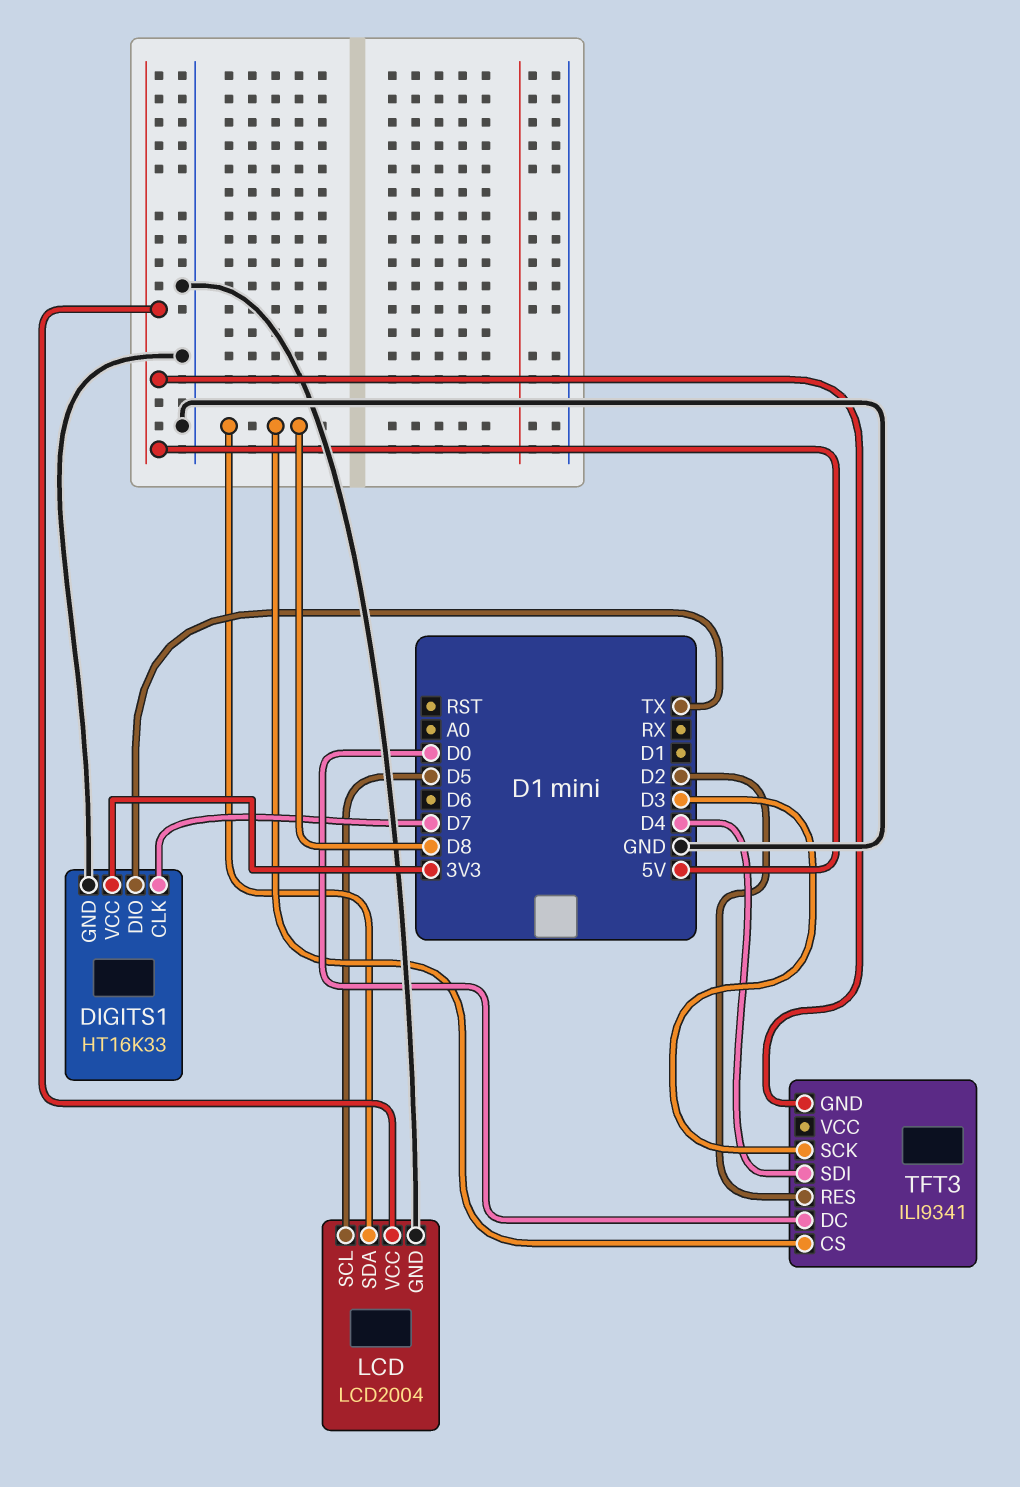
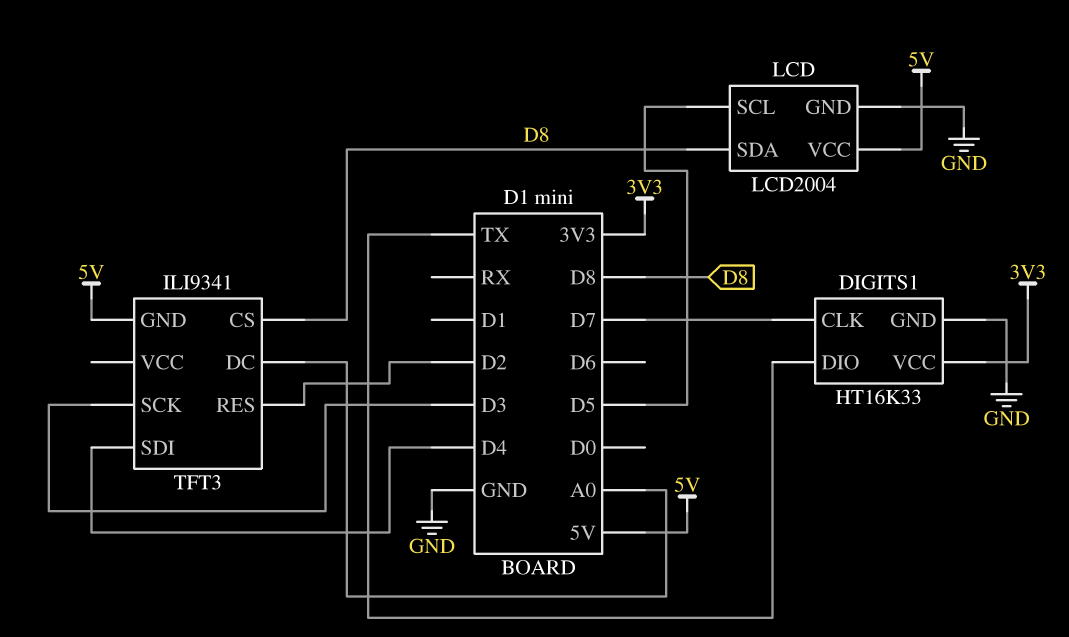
TFT3 pin DC: D0 -> A0

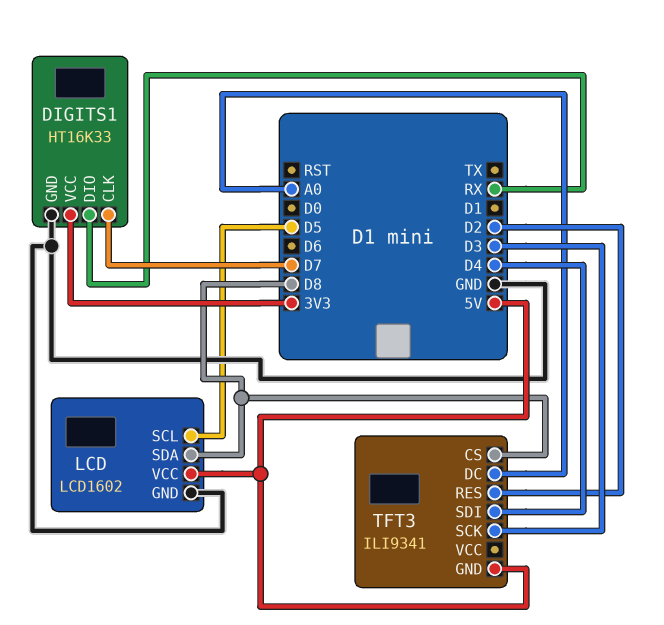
DIGITS1 pin DIO: TX -> RX
LCD: LCD2004 -> LCD1602

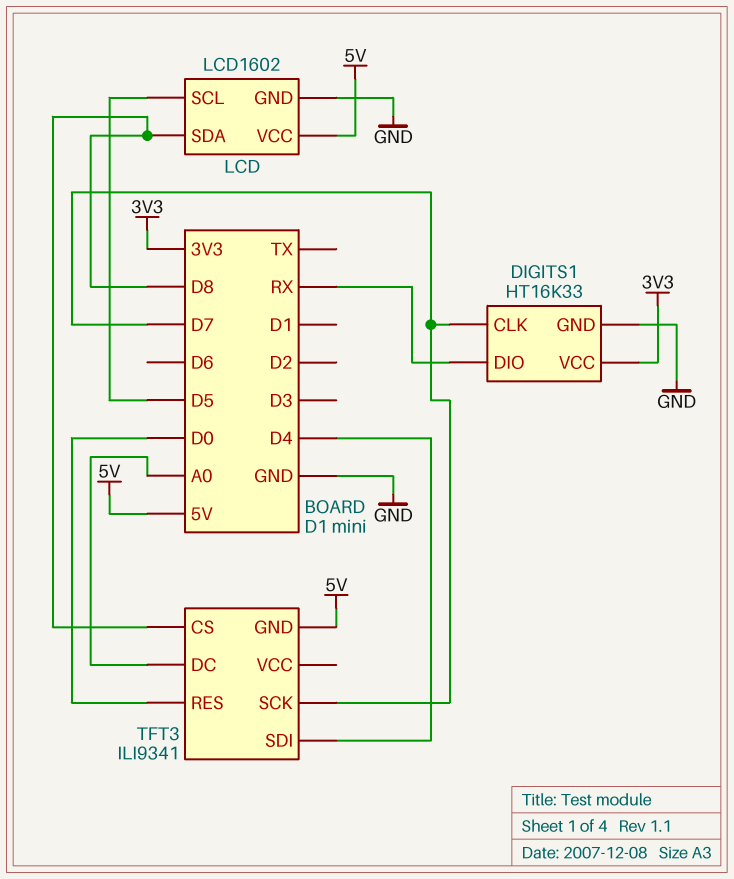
TFT3 pin RES: D2 -> D0
TFT3 pin SCK: D3 -> D7

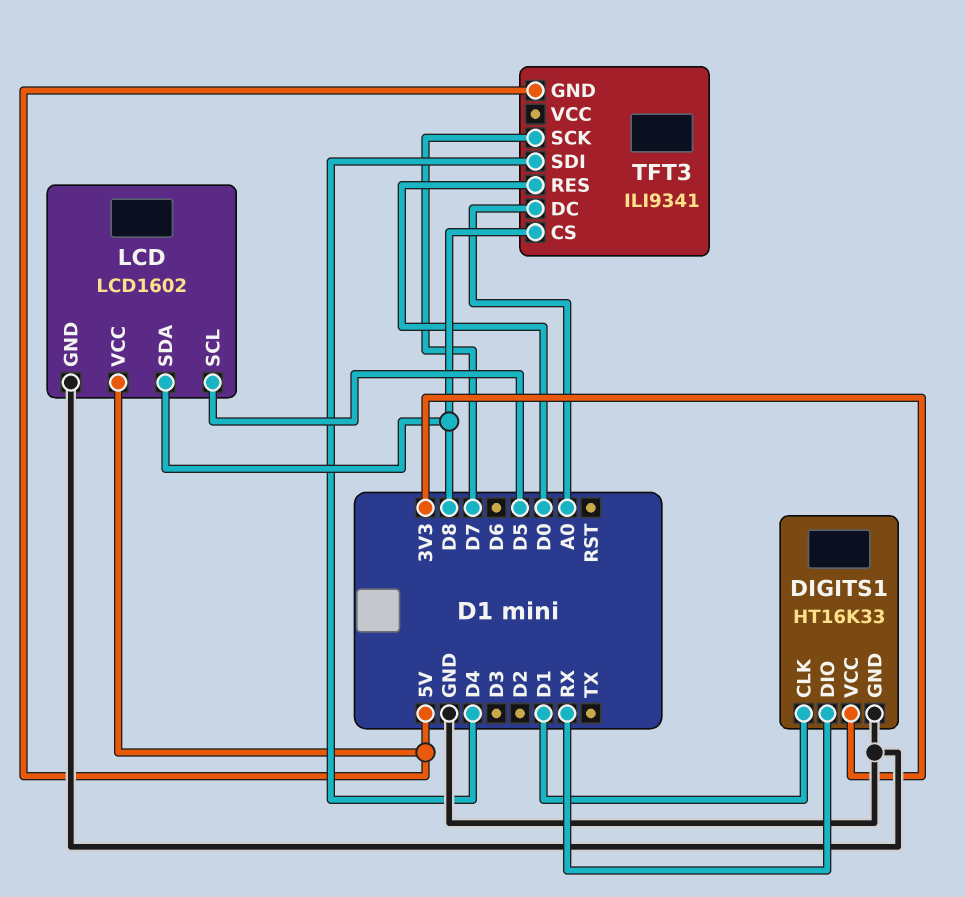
DIGITS1 pin CLK: D7 -> D1

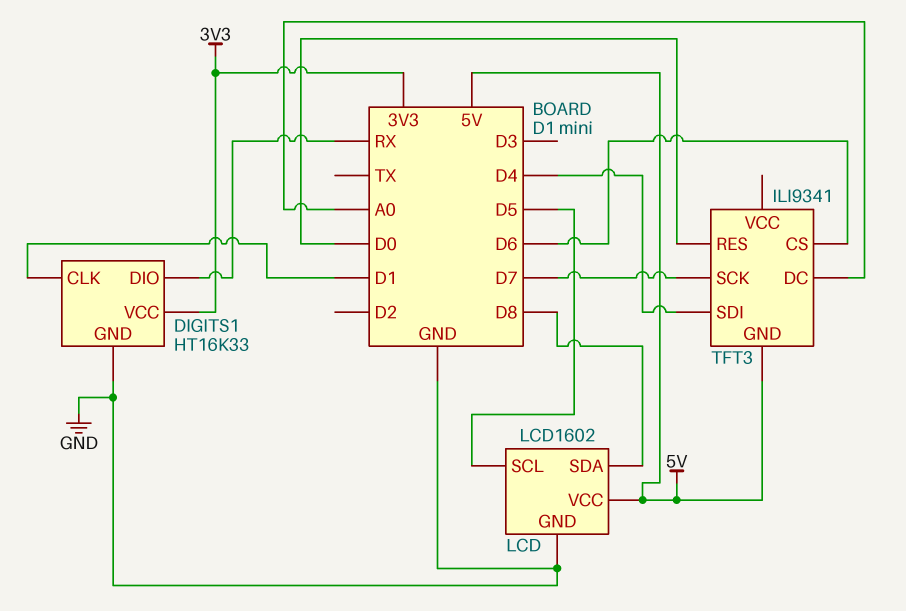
TFT3 pin CS: D8 -> D6

